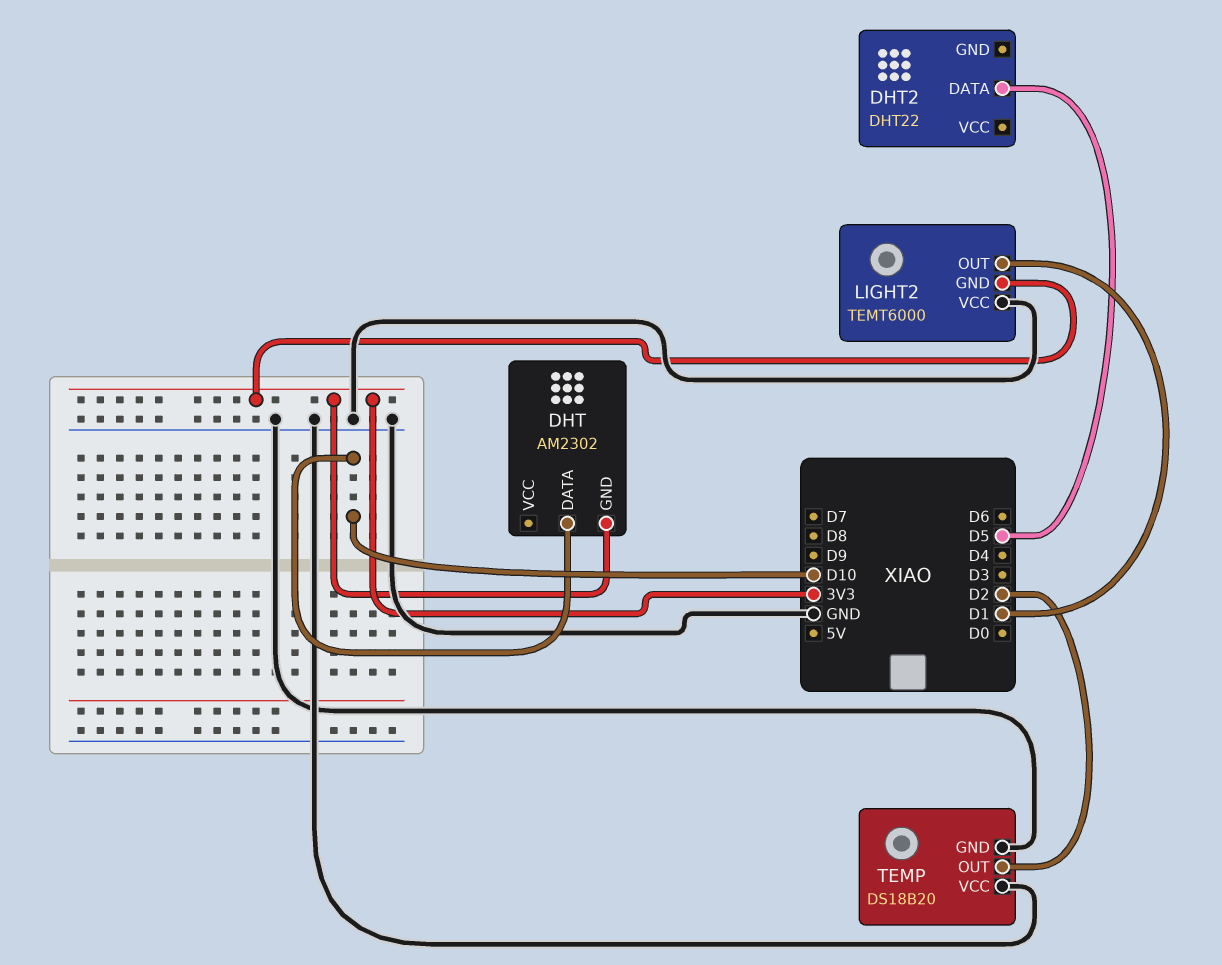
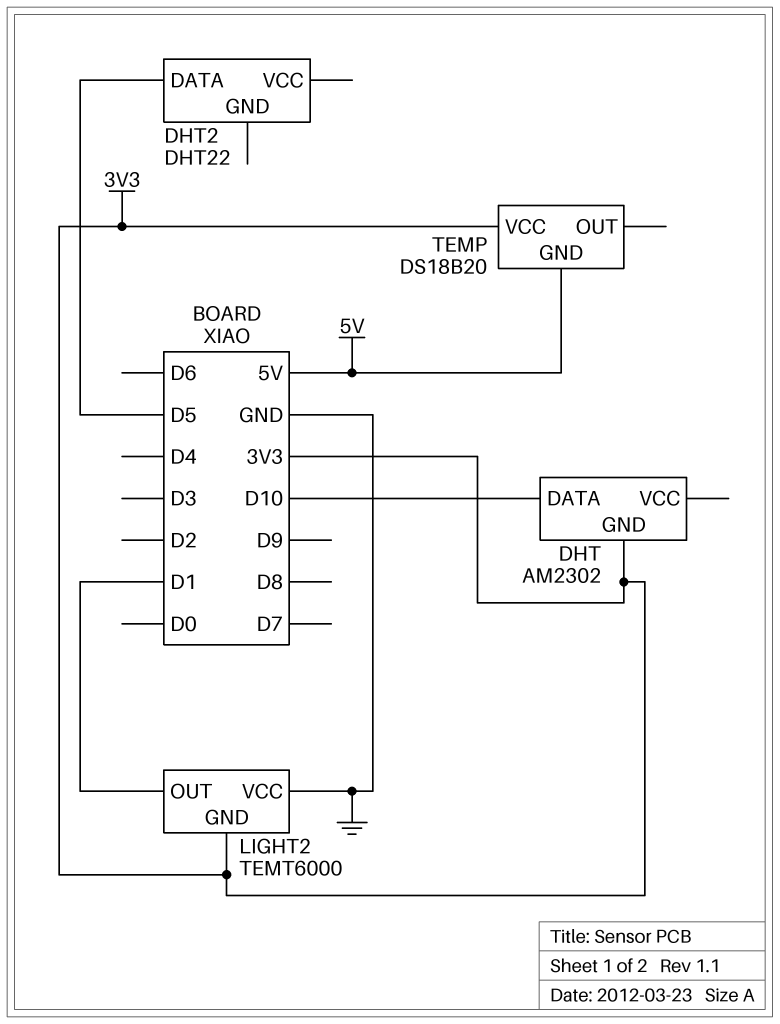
TEMP pin GND: GND -> 5V
TEMP pin OUT: D2 -> none
TEMP pin VCC: GND -> 3V3

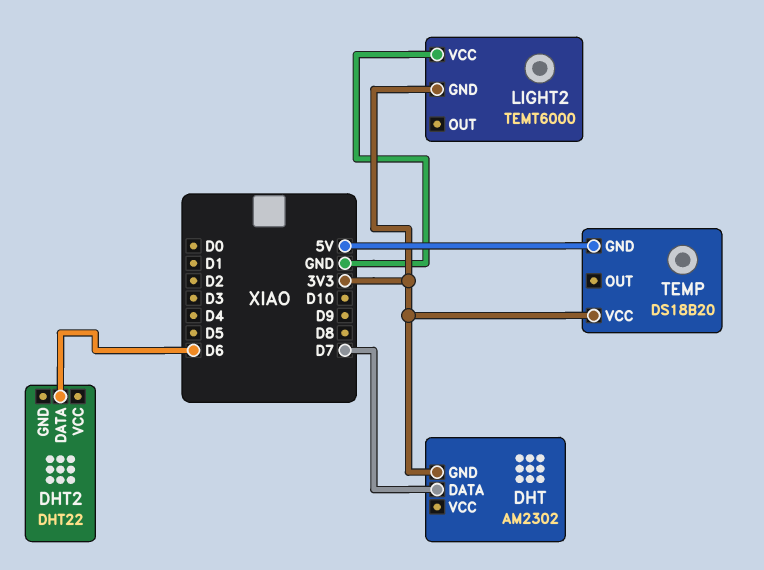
DHT pin DATA: D10 -> D7
DHT2 pin DATA: D5 -> D6
LIGHT2 pin OUT: D1 -> none

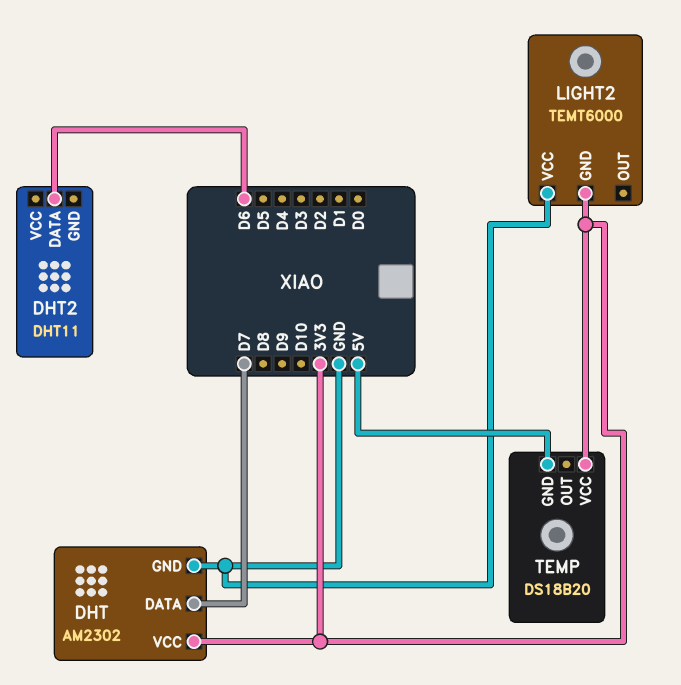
DHT pin GND: 3V3 -> GND
DHT pin VCC: none -> 3V3
DHT2: DHT22 -> DHT11

